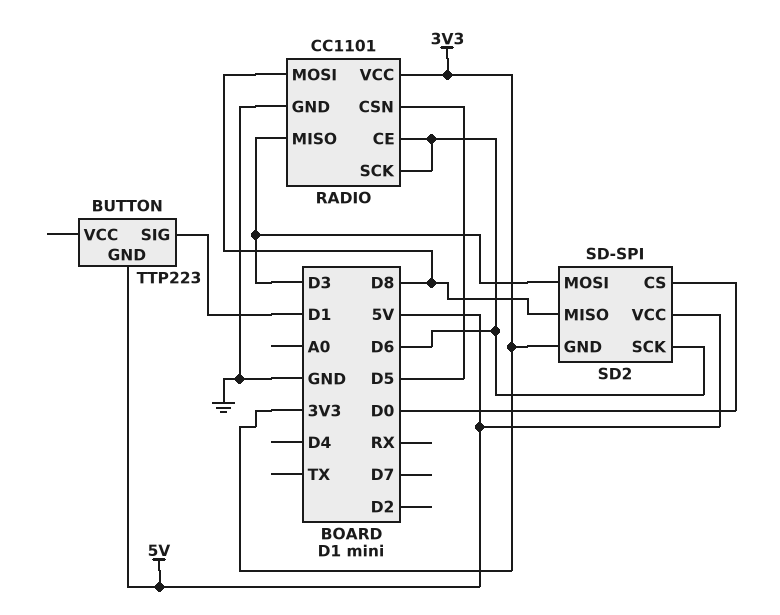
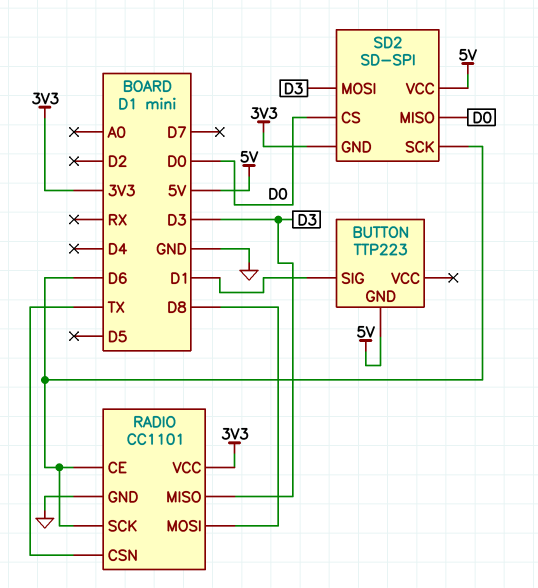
RADIO pin CSN: D5 -> TX
SD2 pin MISO: D8 -> D0

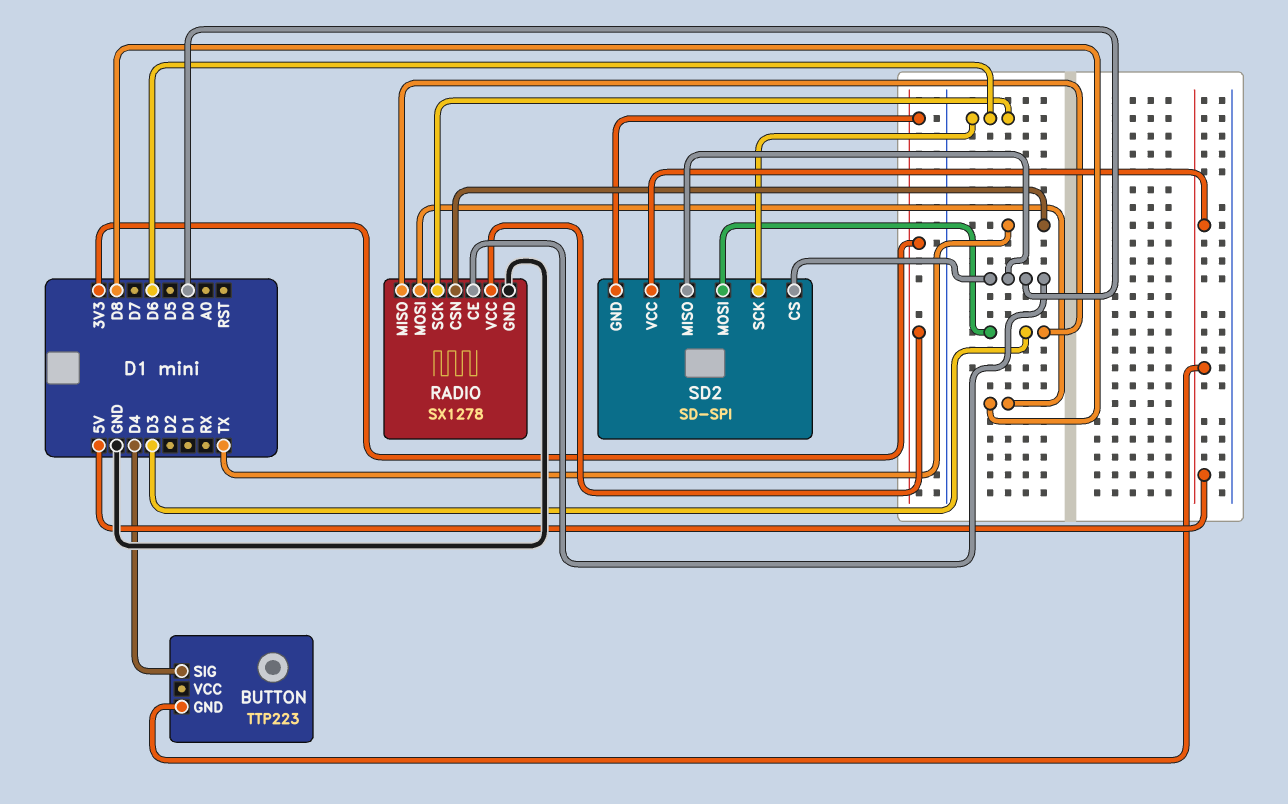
BUTTON pin SIG: D1 -> D4
RADIO: CC1101 -> SX1278
RADIO pin CE: D6 -> D0

